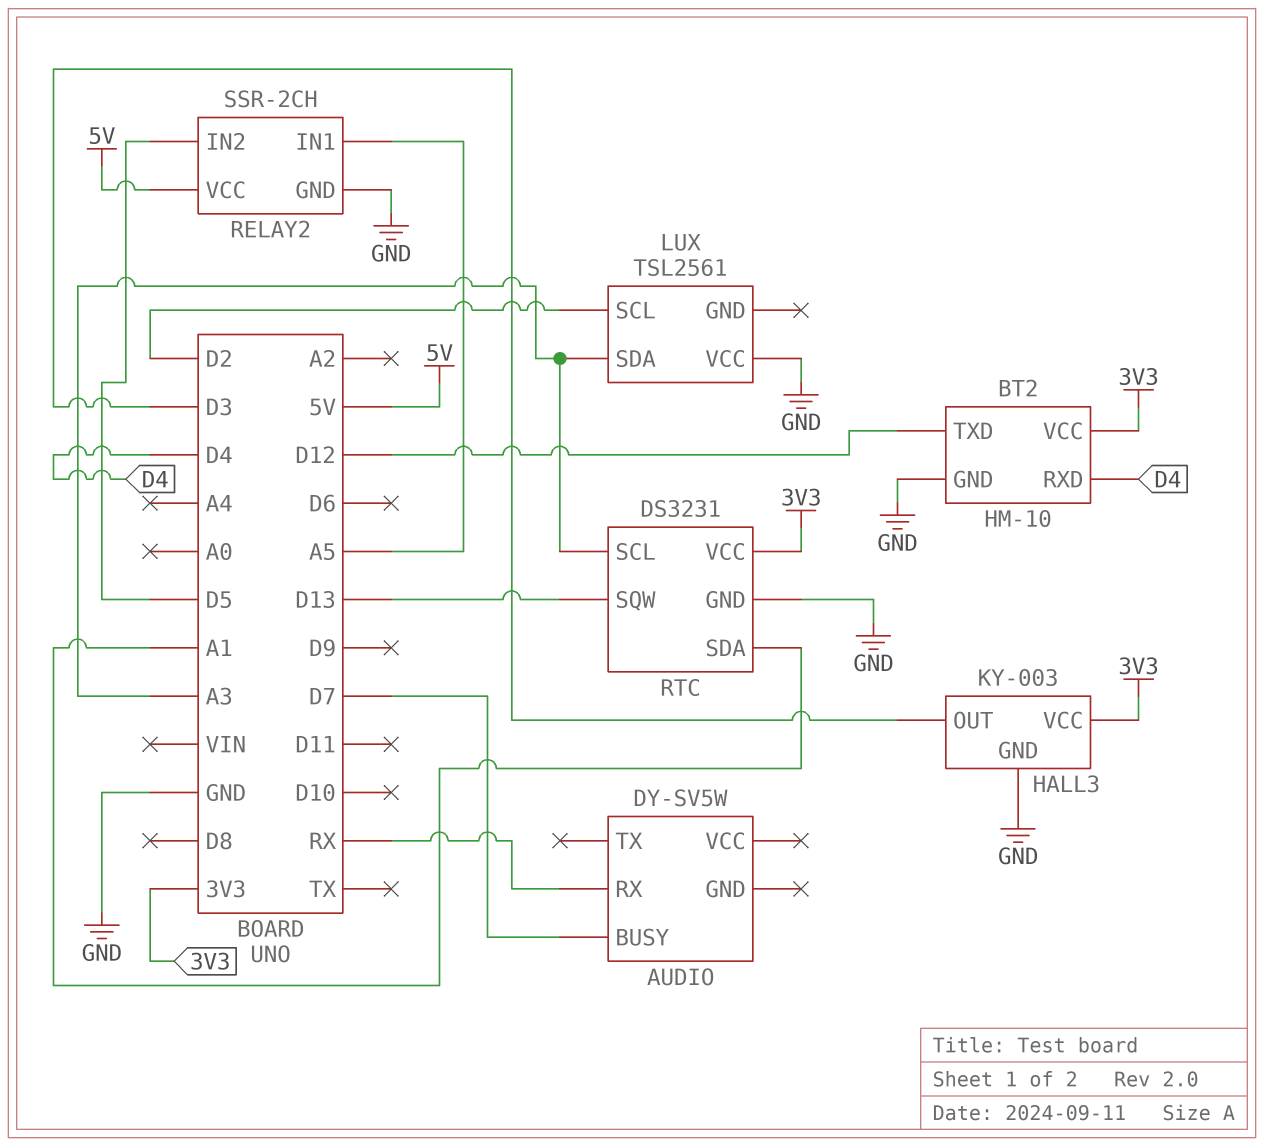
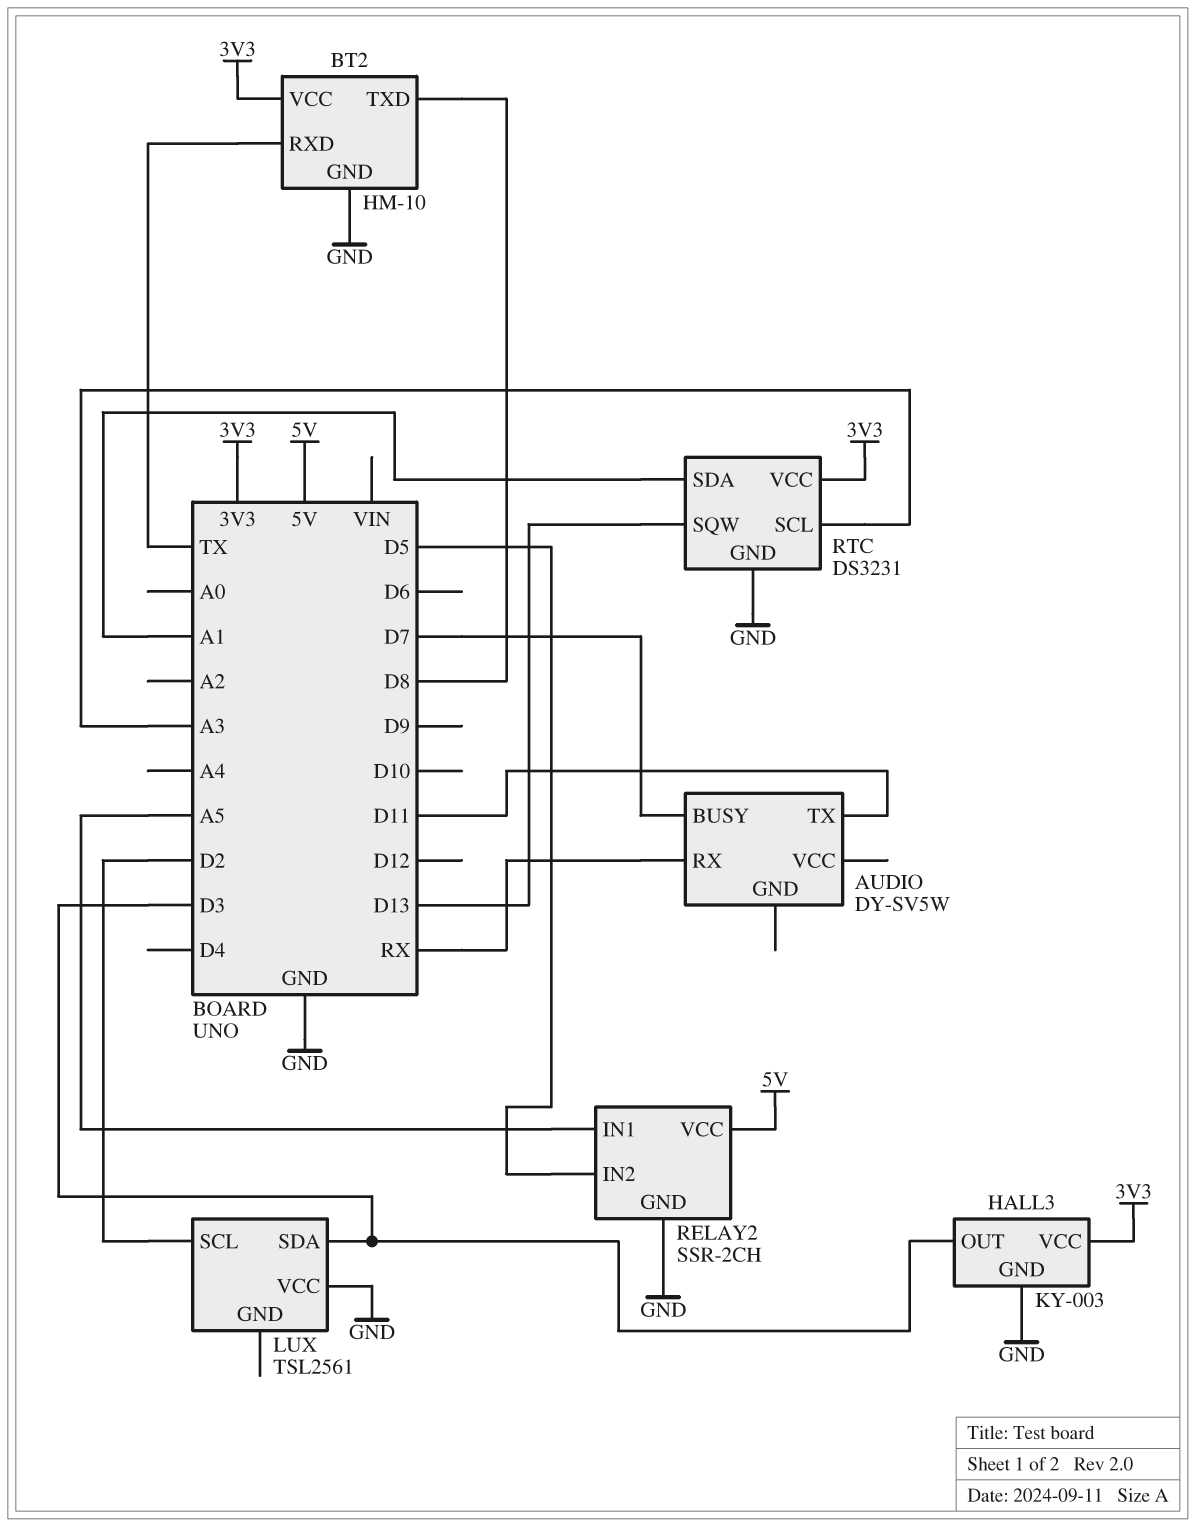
AUDIO pin TX: none -> D11
BT2 pin RXD: D4 -> TX
BT2 pin TXD: D12 -> D8
LUX pin SDA: A3 -> D3

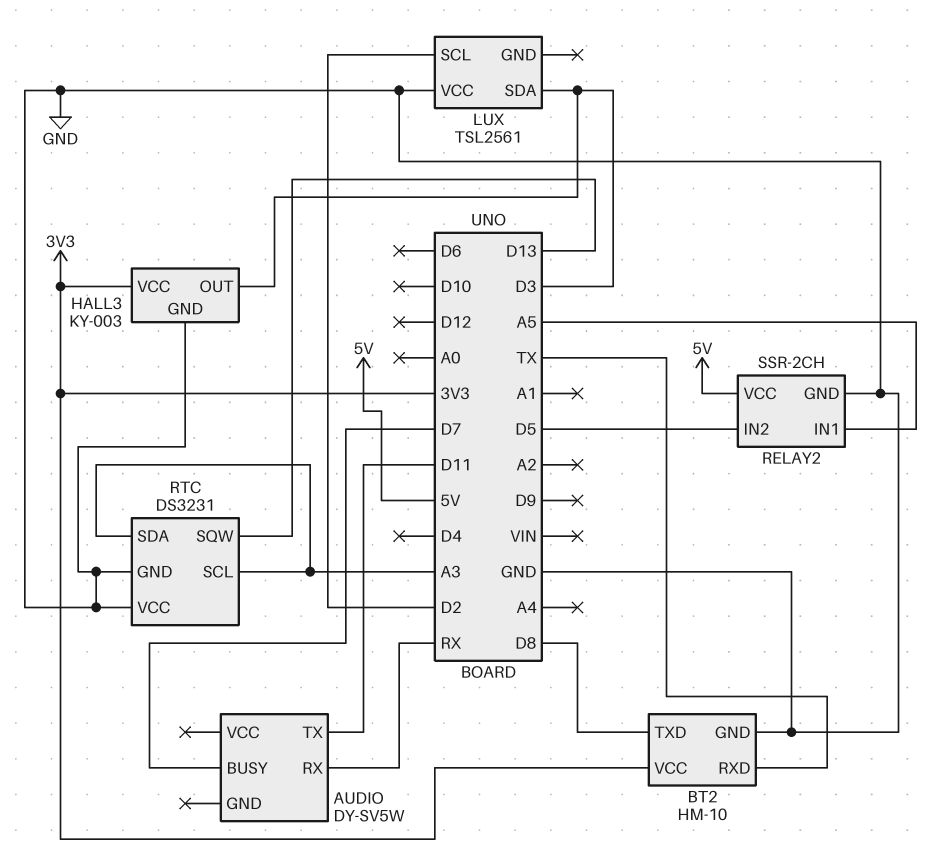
RTC pin SDA: A1 -> A3
RTC pin VCC: 3V3 -> GND

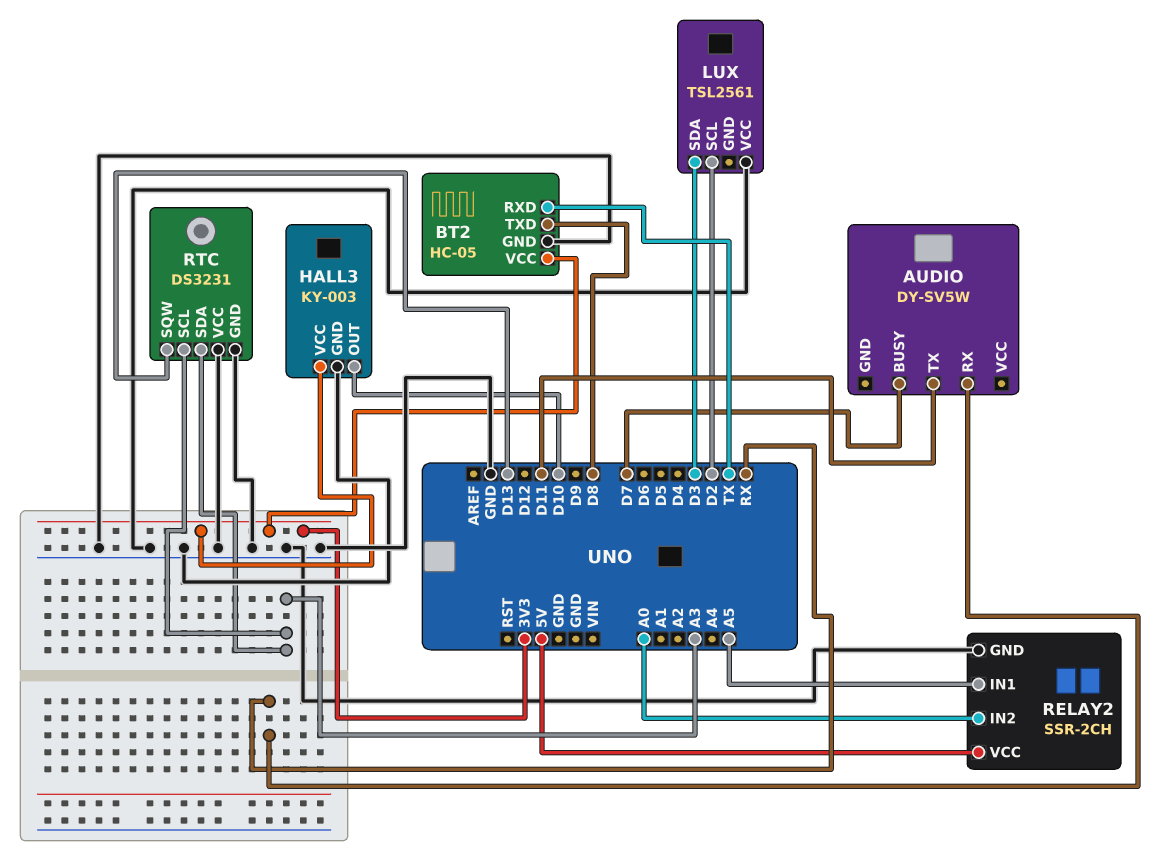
BT2: HM-10 -> HC-05
HALL3 pin OUT: D3 -> D10
RELAY2 pin IN2: D5 -> A0

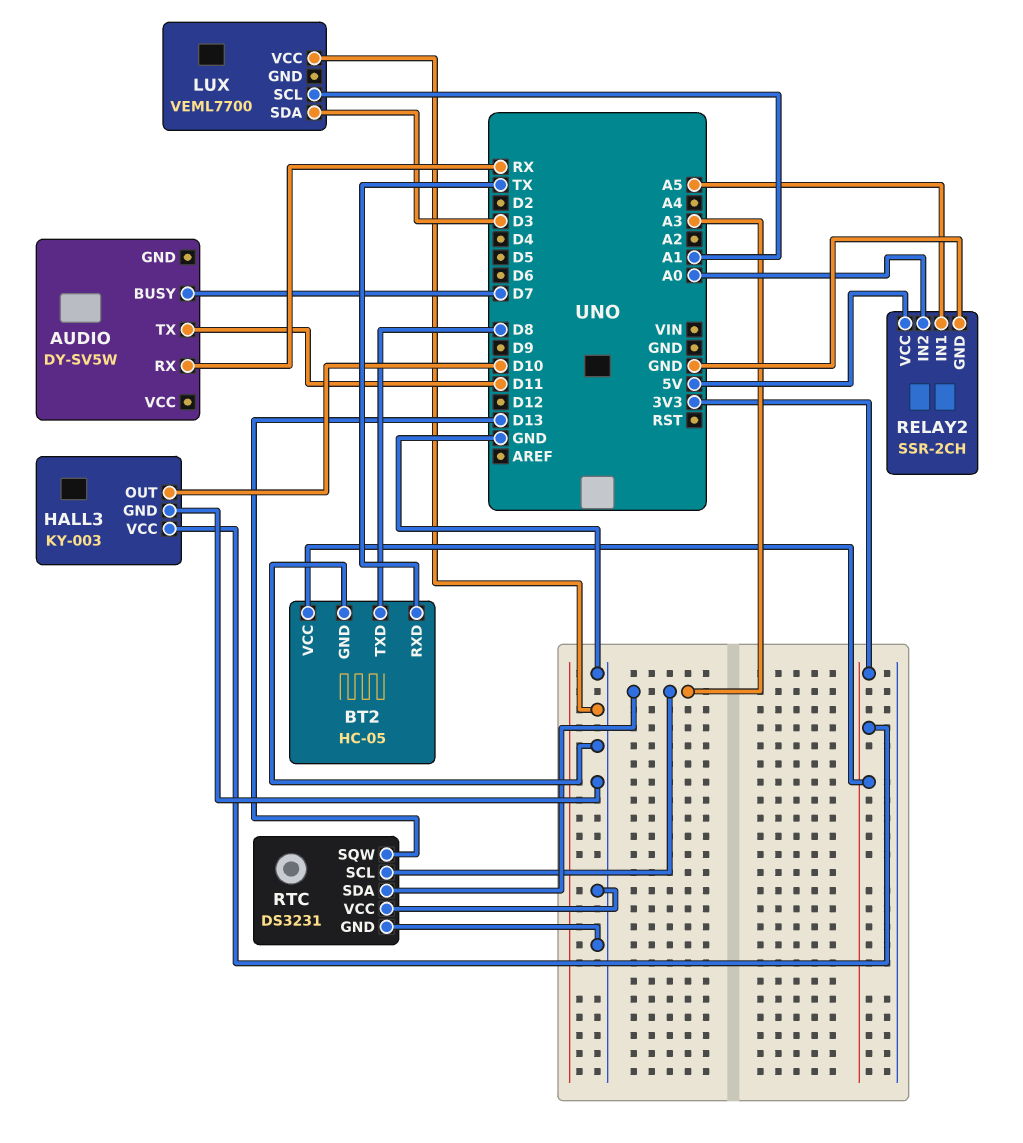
LUX: TSL2561 -> VEML7700
LUX pin SCL: D2 -> A1

